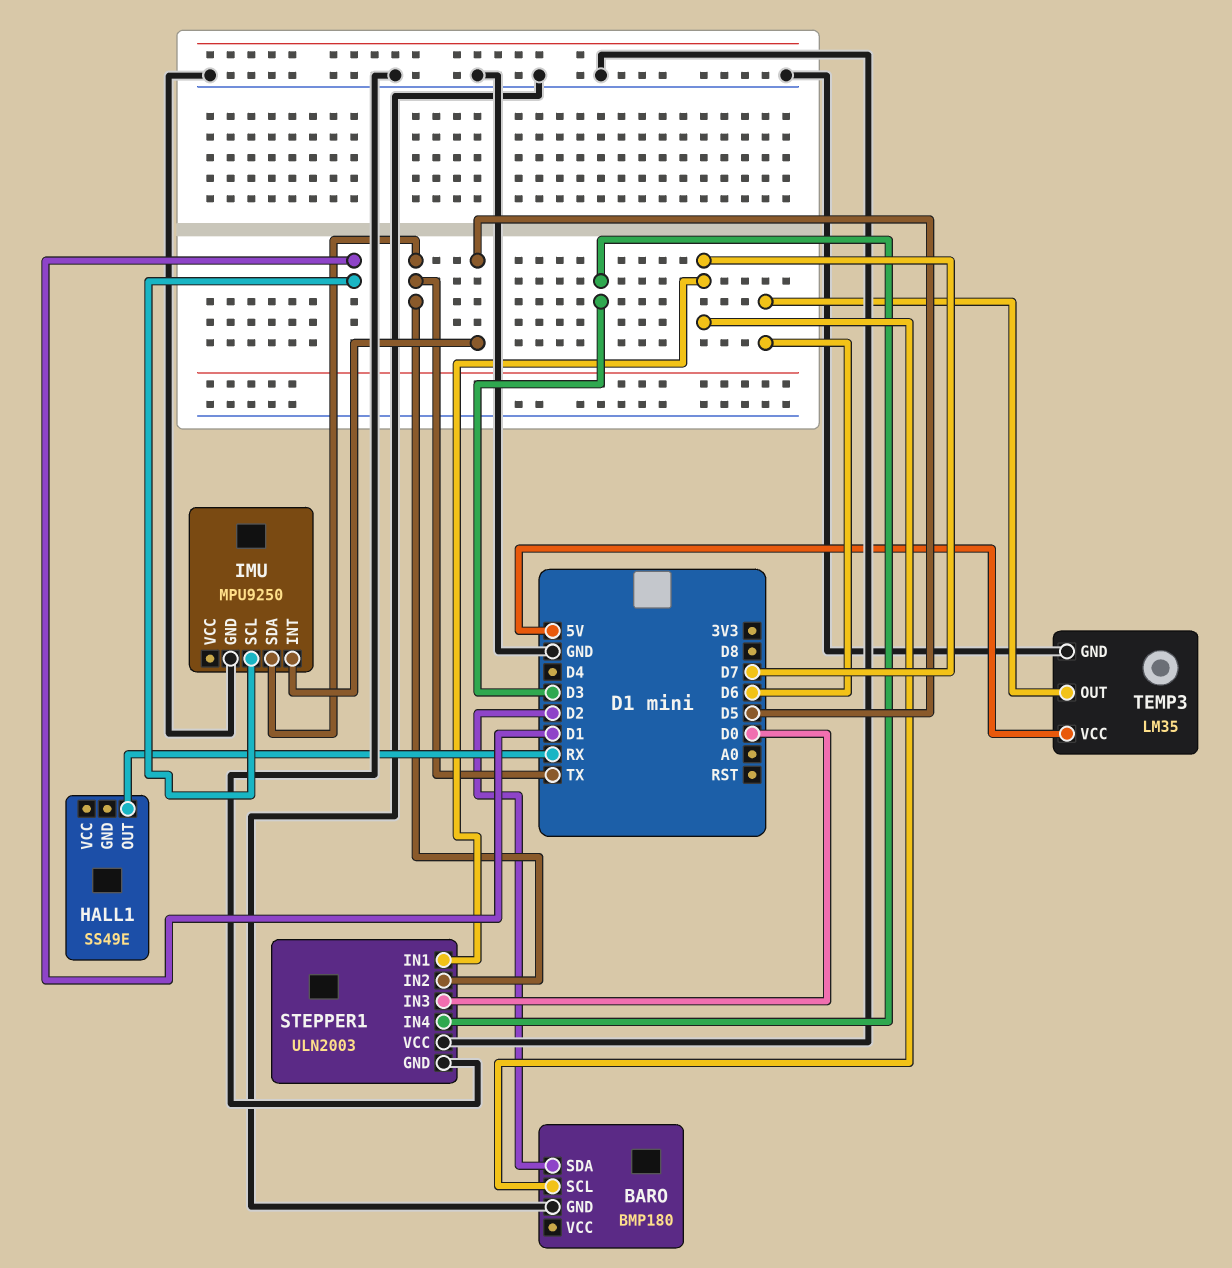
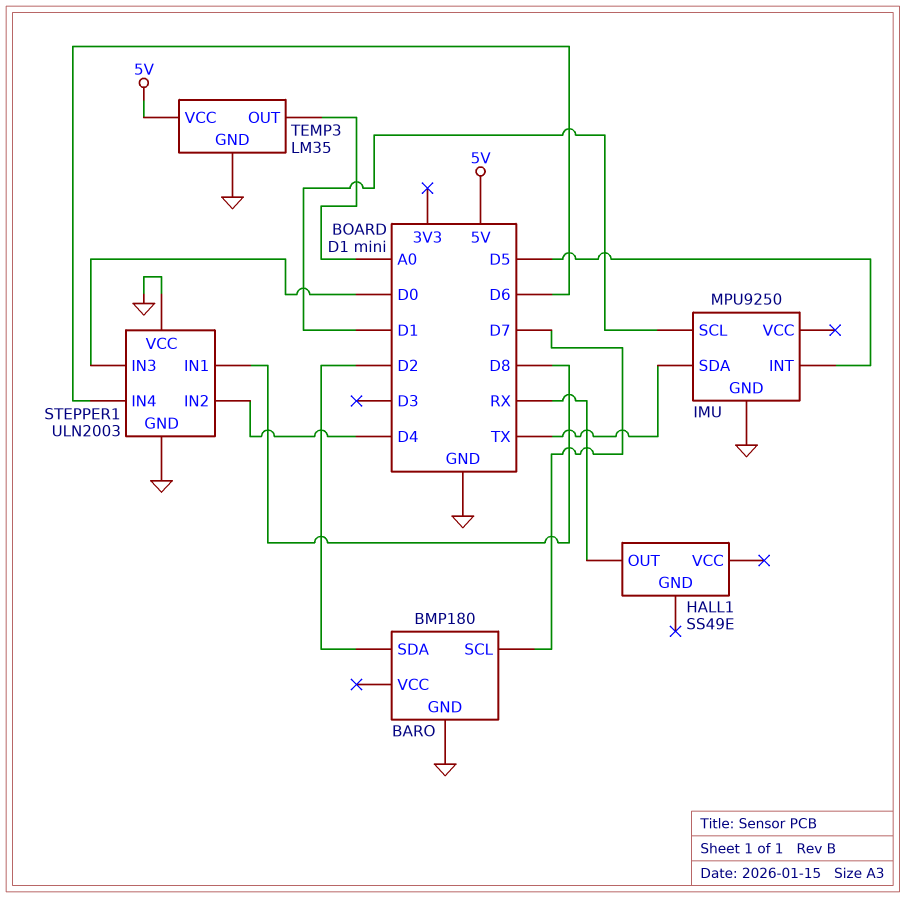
STEPPER1 pin IN1: D7 -> D8
STEPPER1 pin IN2: TX -> D4
STEPPER1 pin IN4: D3 -> D6
TEMP3 pin OUT: D6 -> A0

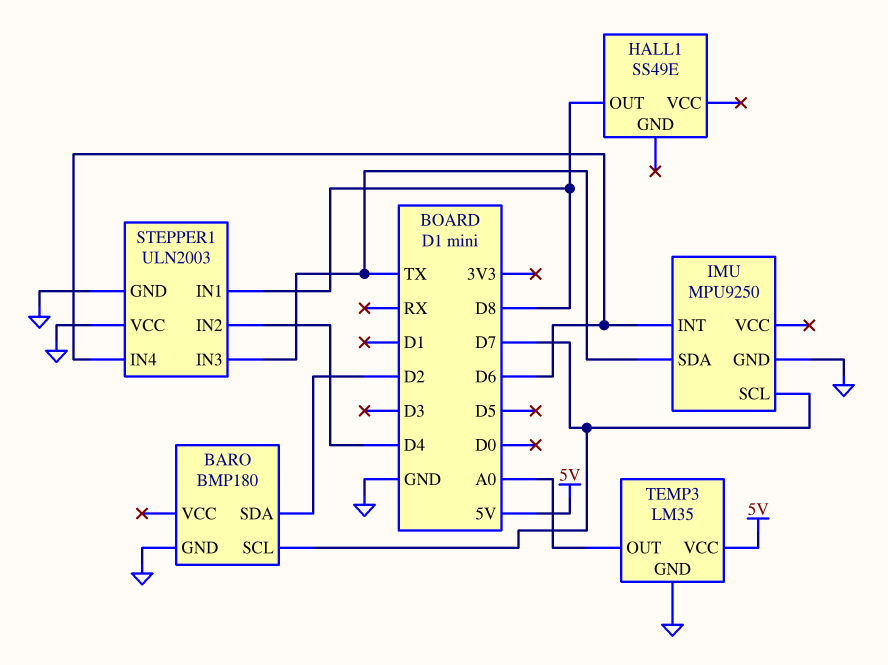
HALL1 pin OUT: RX -> D8
IMU pin INT: D5 -> D6
IMU pin SCL: D1 -> D7
STEPPER1 pin IN3: D0 -> TX

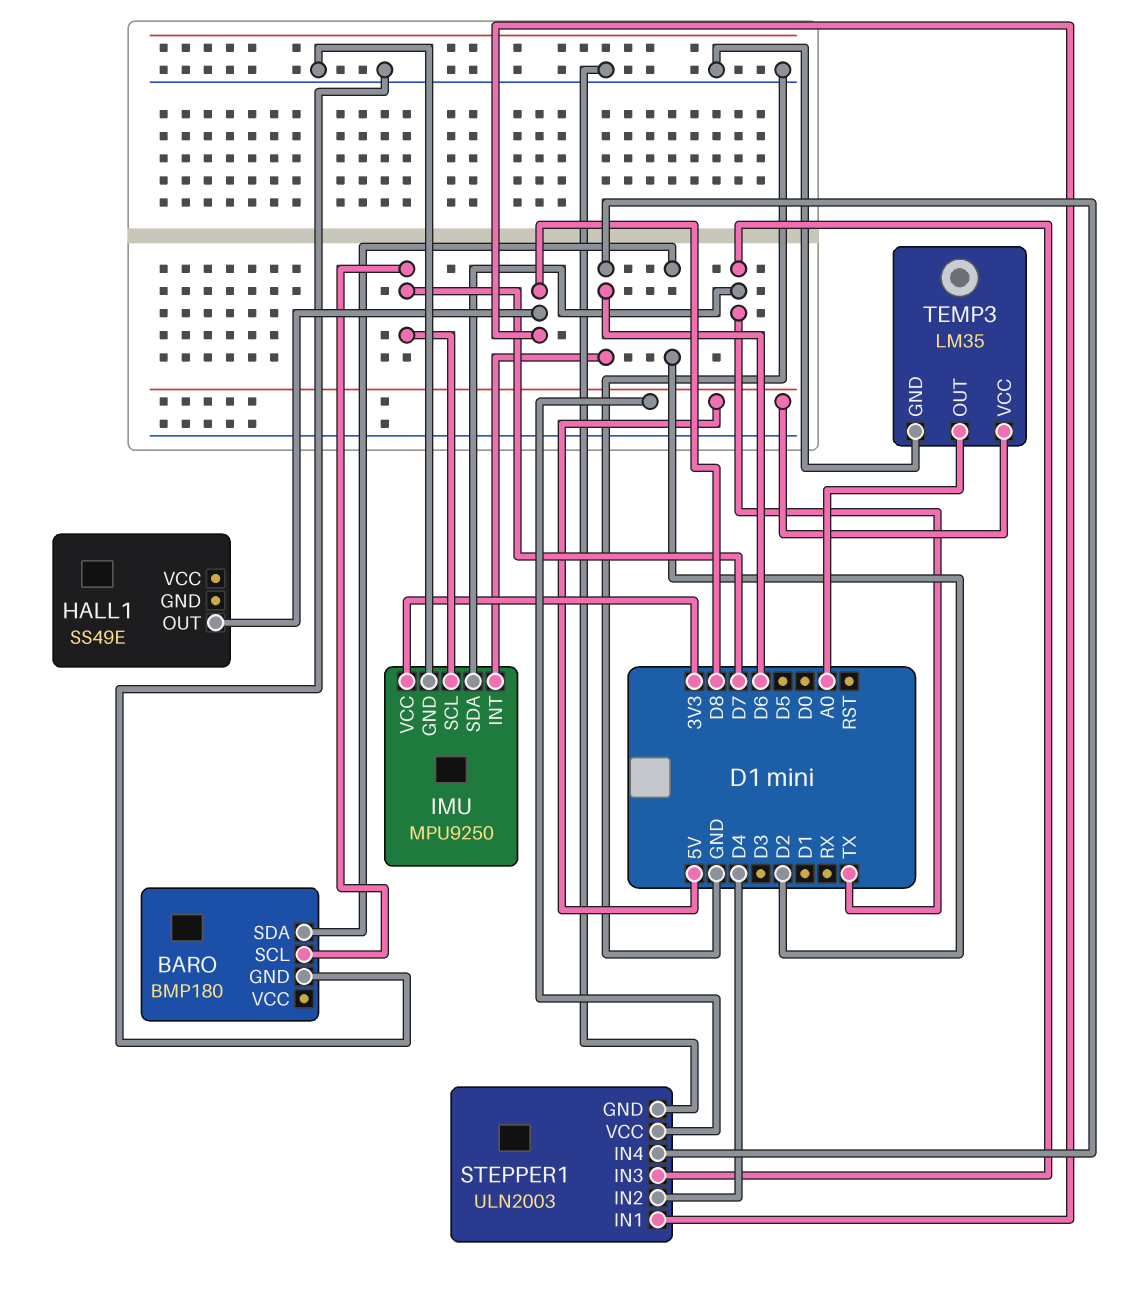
IMU pin VCC: none -> 3V3
STEPPER1 pin VCC: GND -> 5V

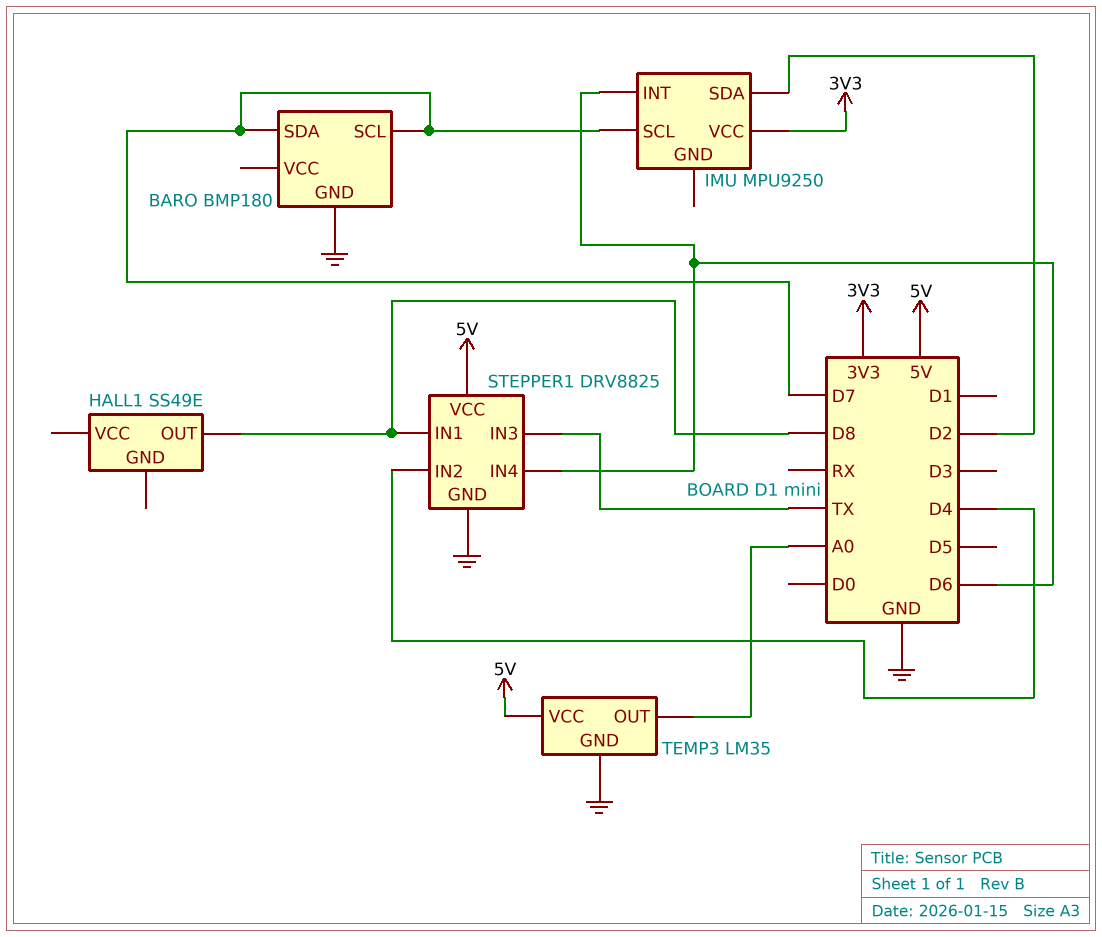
BARO pin SDA: D2 -> D7
IMU pin GND: GND -> none
IMU pin SDA: TX -> D2
STEPPER1: ULN2003 -> DRV8825

